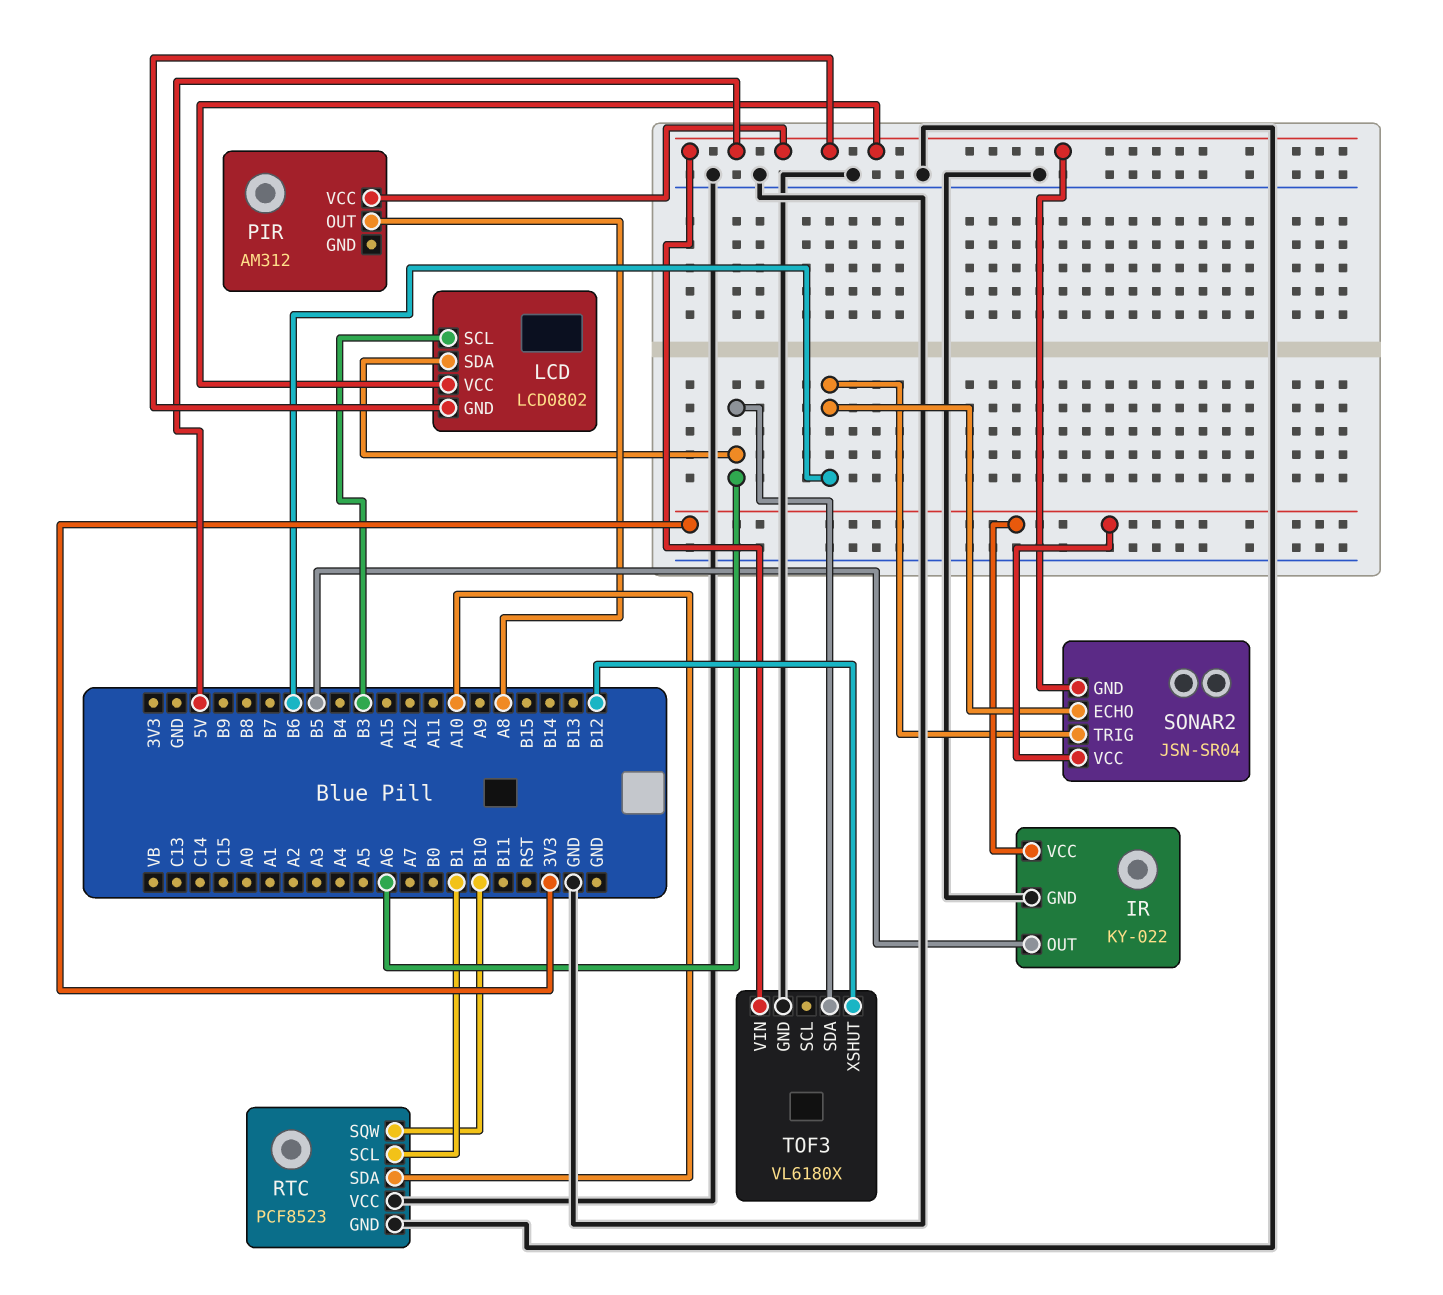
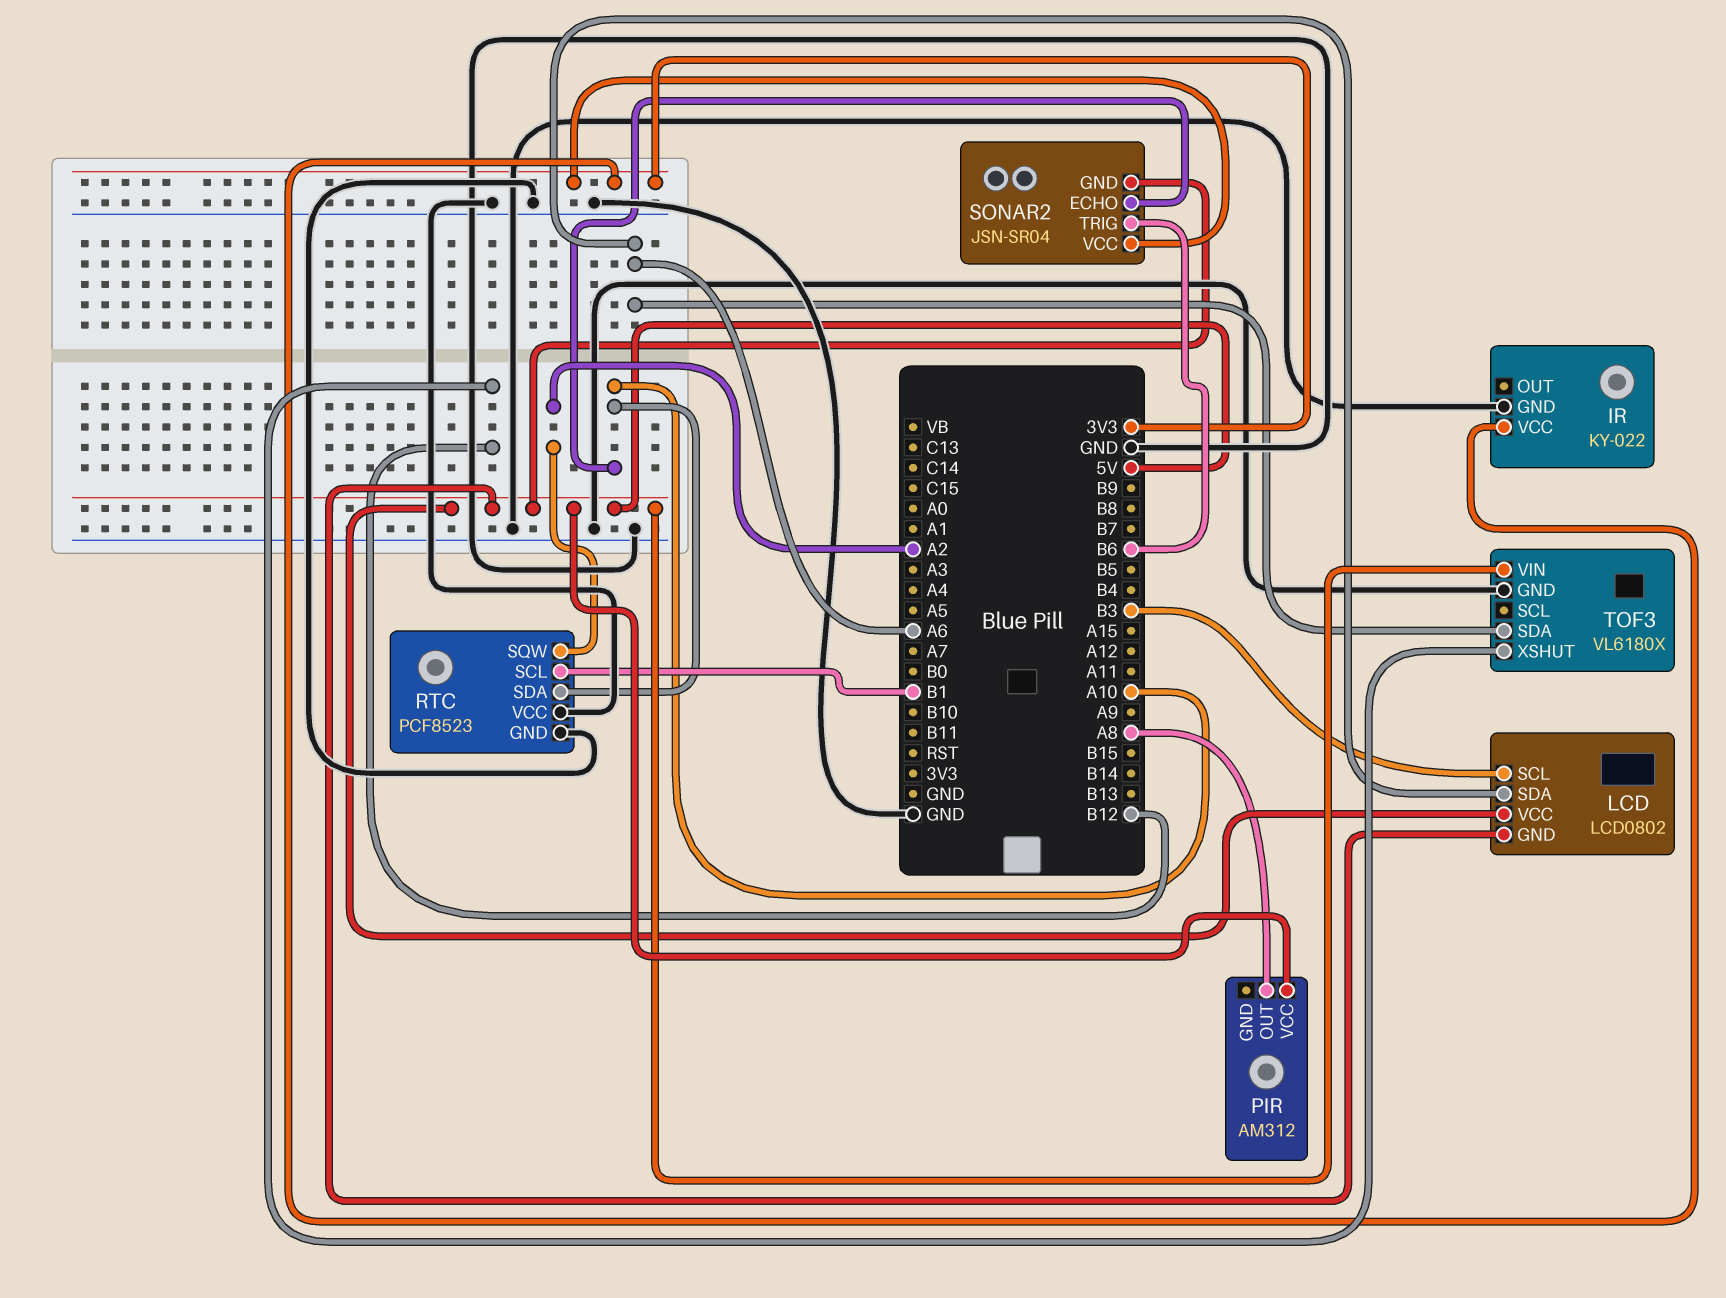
IR pin OUT: B5 -> none
RTC pin SQW: B10 -> A2
SONAR2 pin ECHO: B6 -> A10

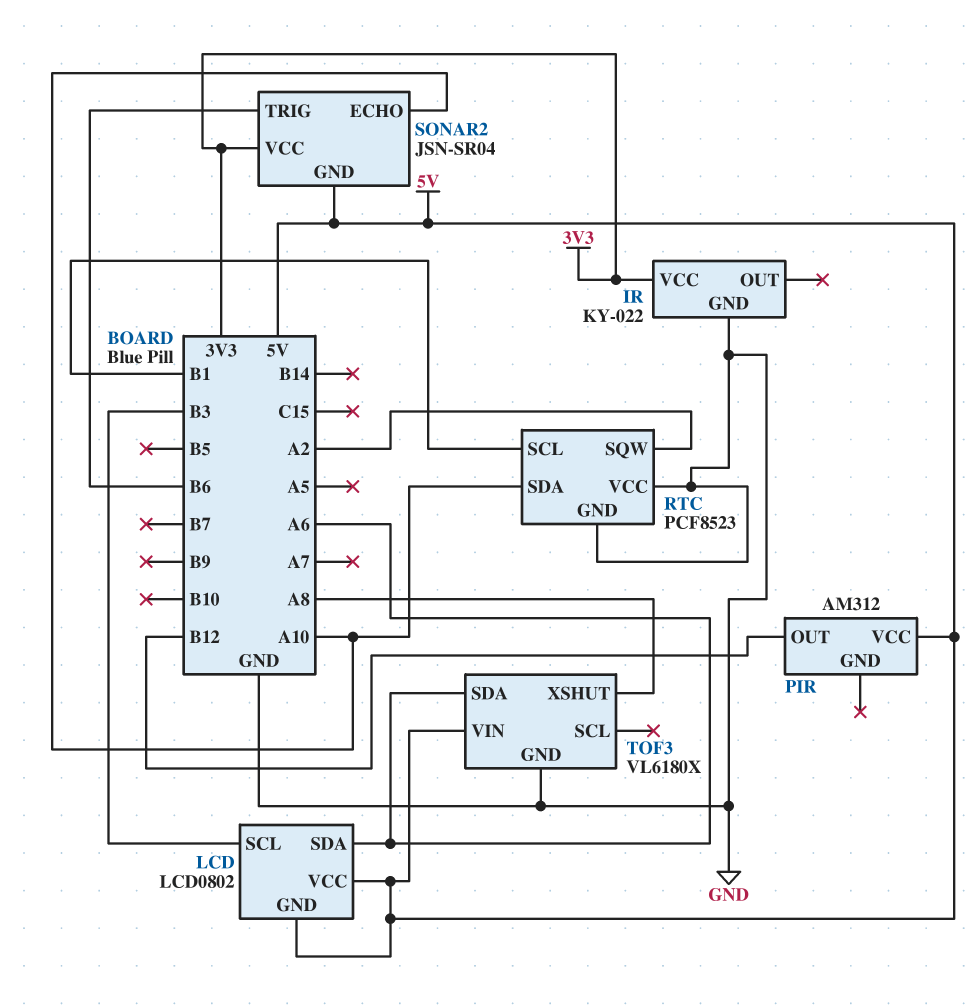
PIR pin OUT: A8 -> B12
TOF3 pin XSHUT: B12 -> A8

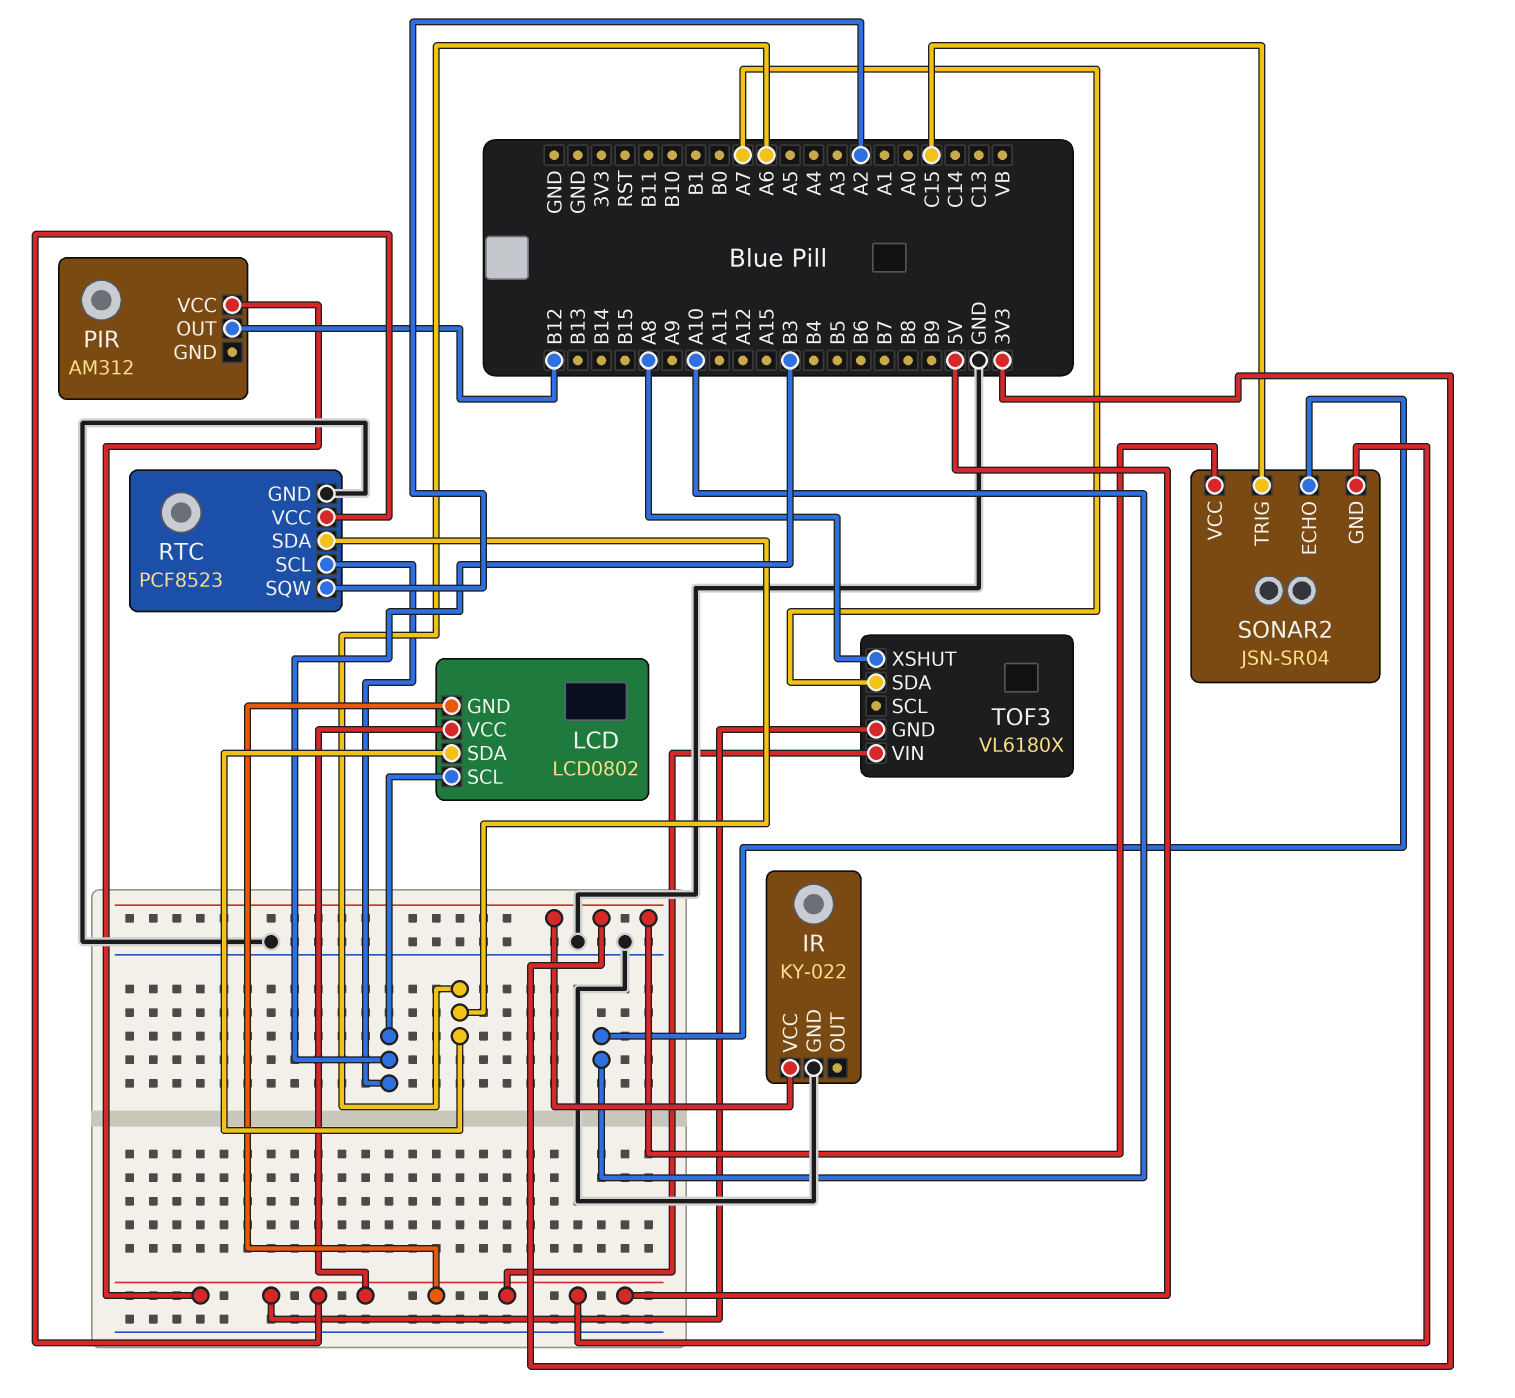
RTC pin SCL: B1 -> B3
RTC pin SDA: A10 -> A6
RTC pin VCC: GND -> 5V
SONAR2 pin TRIG: B6 -> C15
TOF3 pin GND: GND -> 5V
TOF3 pin SDA: A6 -> A7

